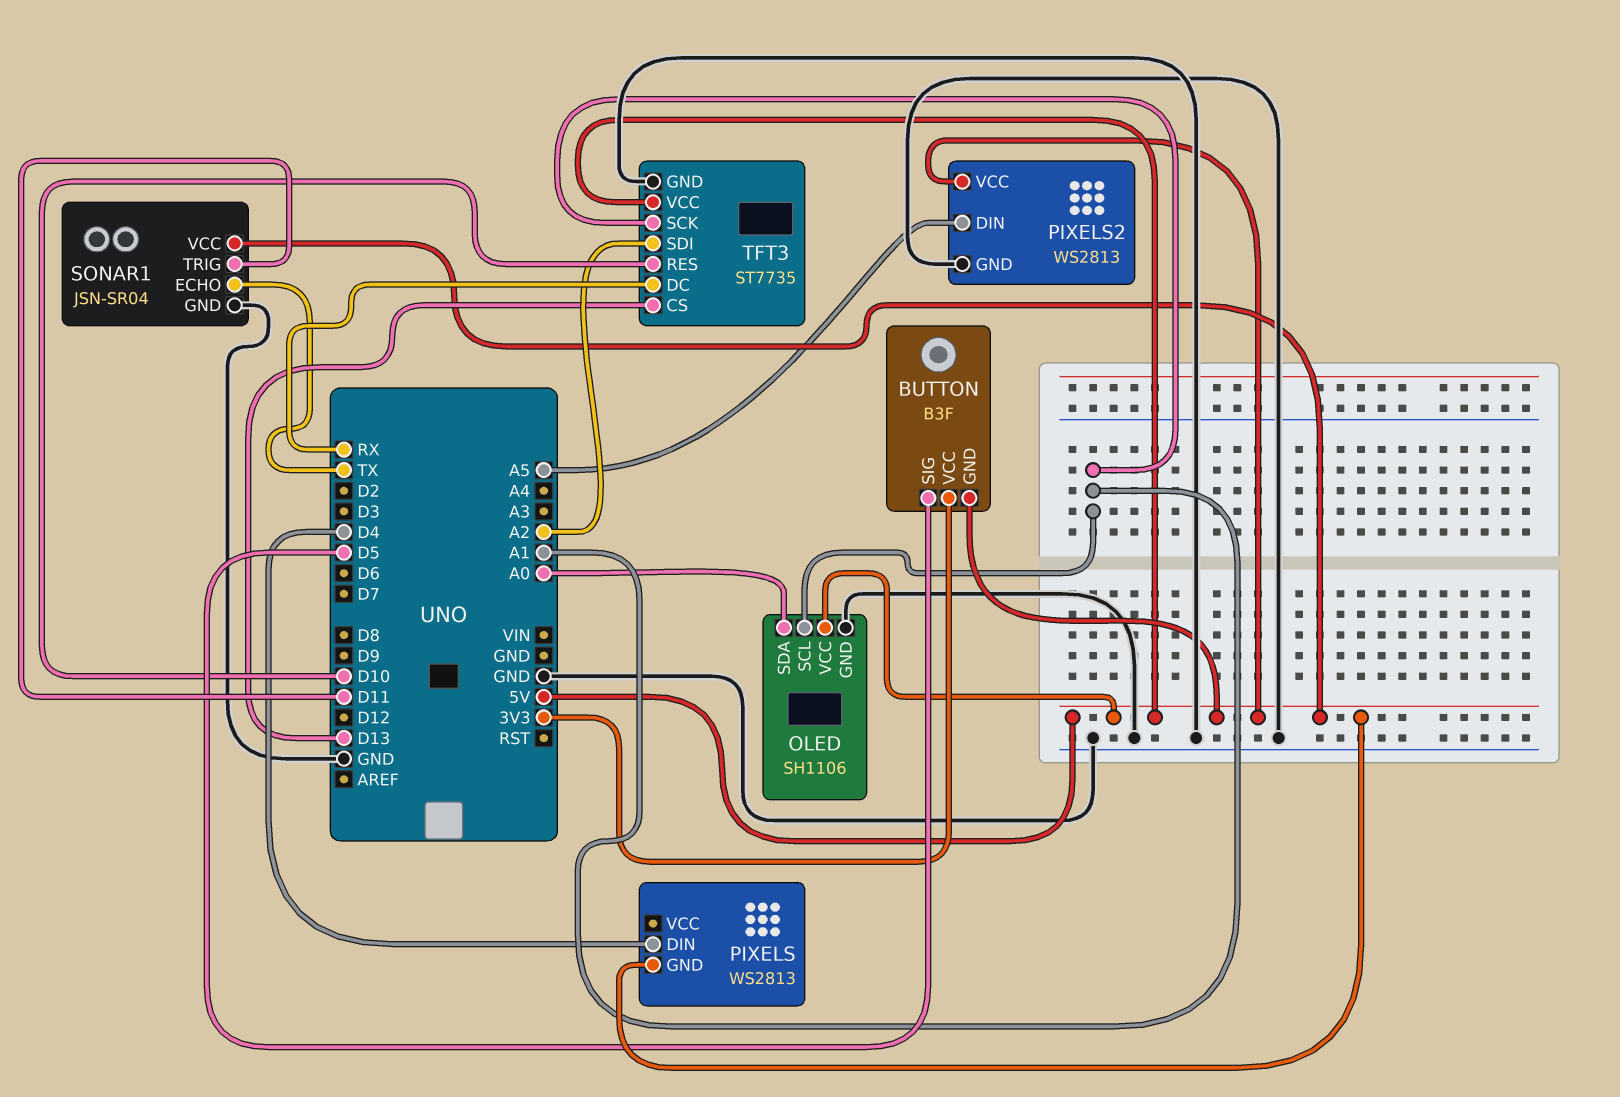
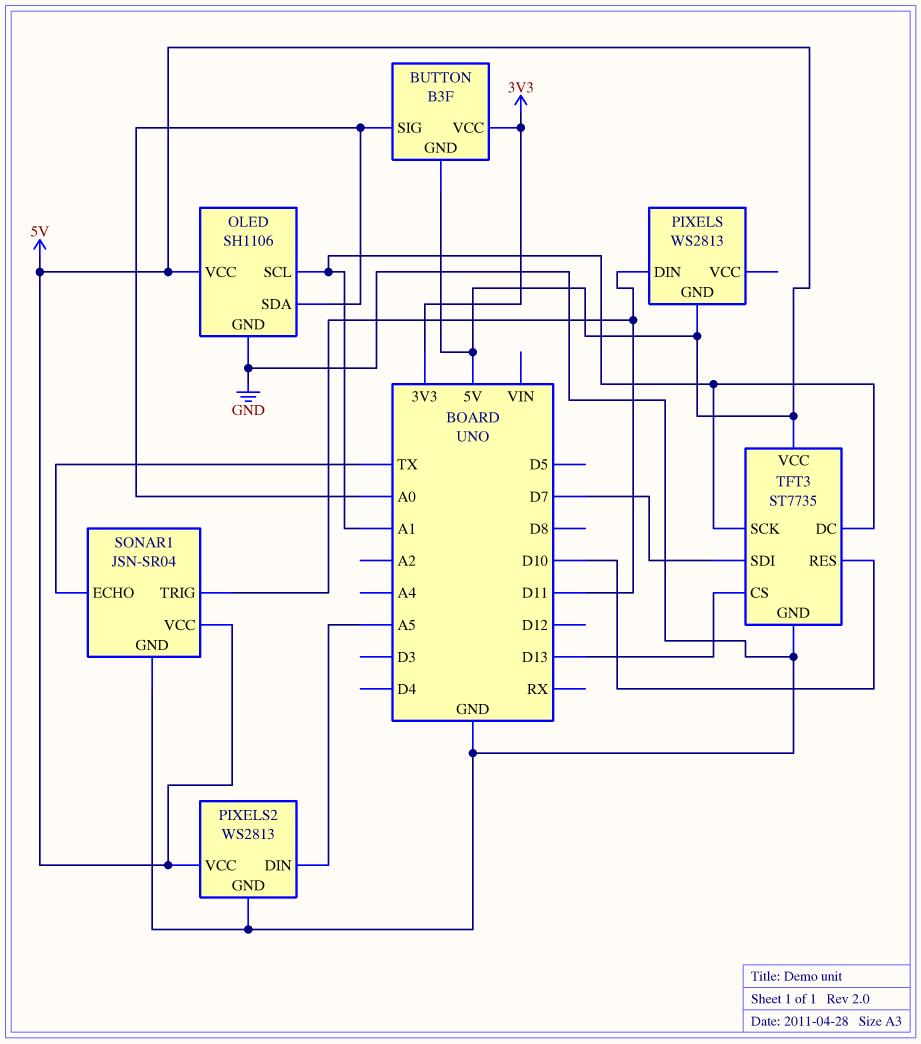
BUTTON pin SIG: D5 -> A0
PIXELS pin DIN: D4 -> D11
TFT3 pin DC: RX -> A1
TFT3 pin SDI: A2 -> D7

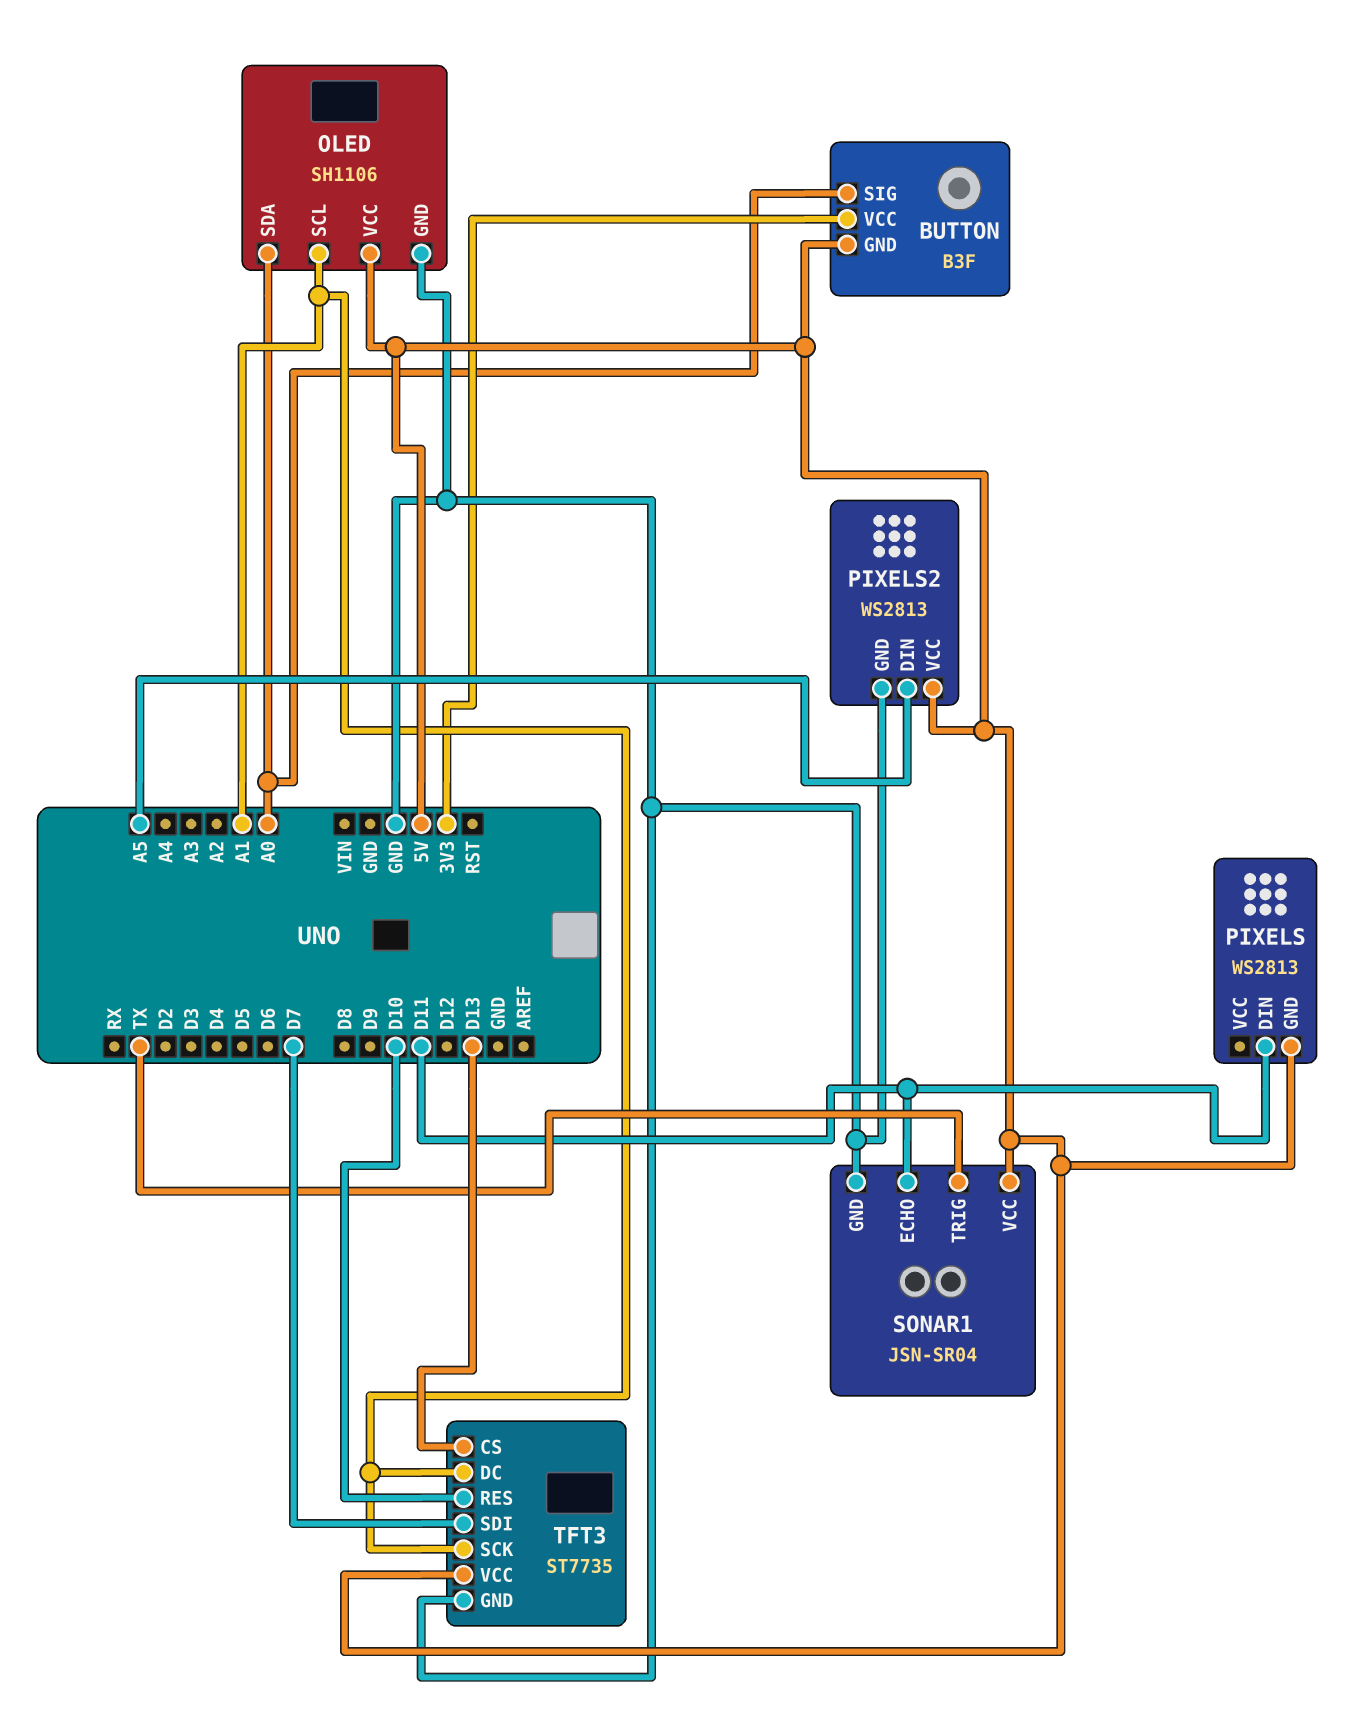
SONAR1 pin ECHO: TX -> D11
SONAR1 pin TRIG: D11 -> TX

